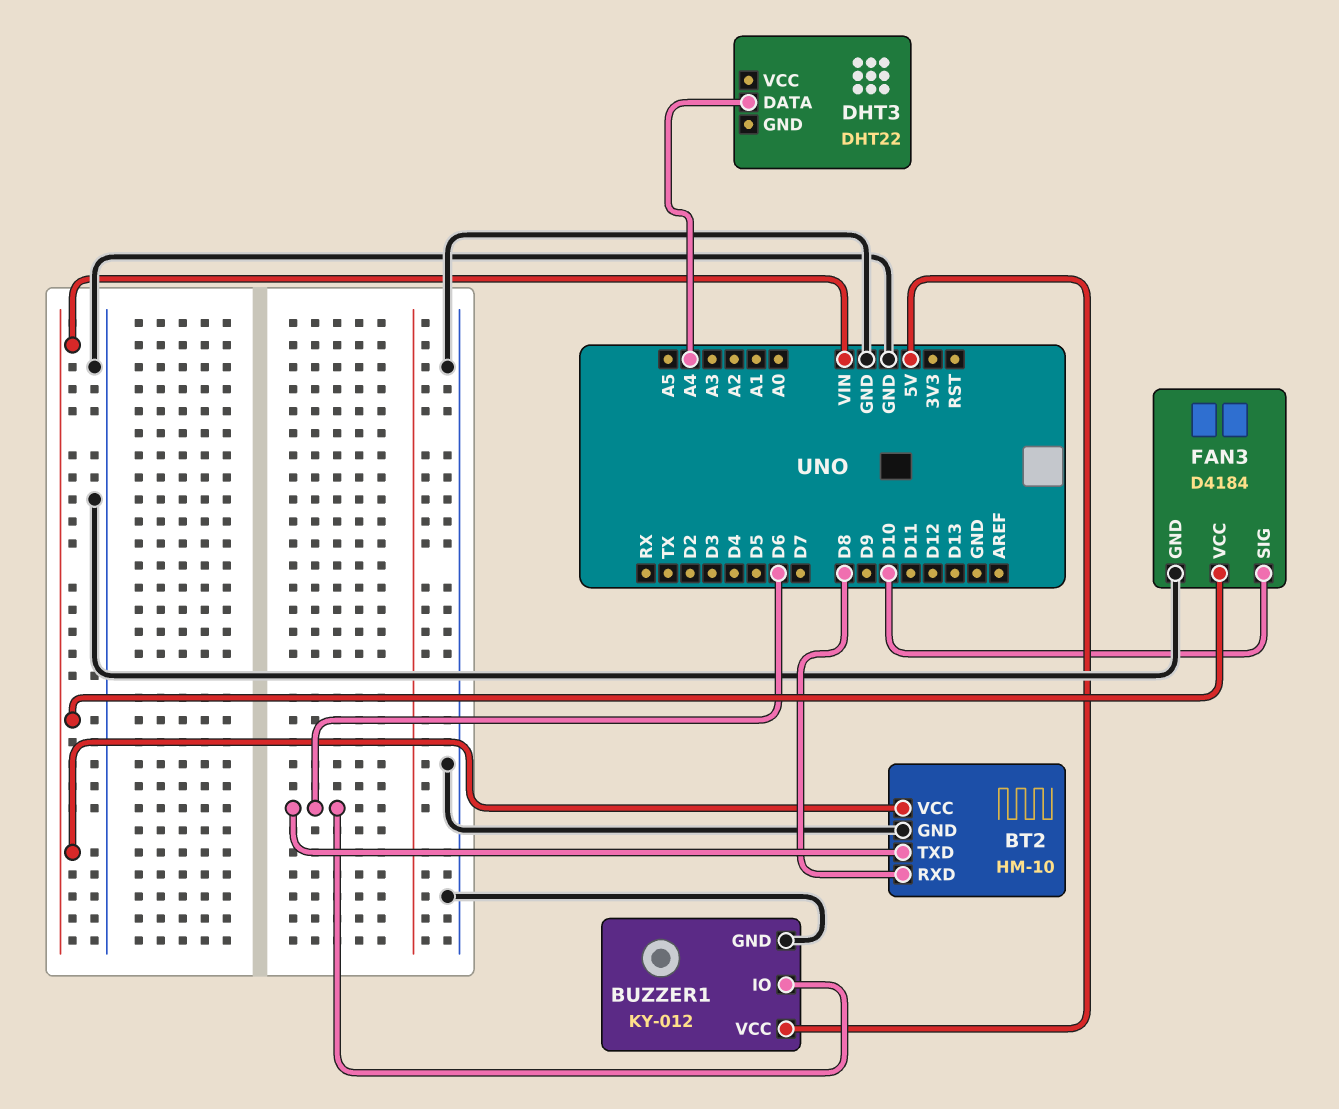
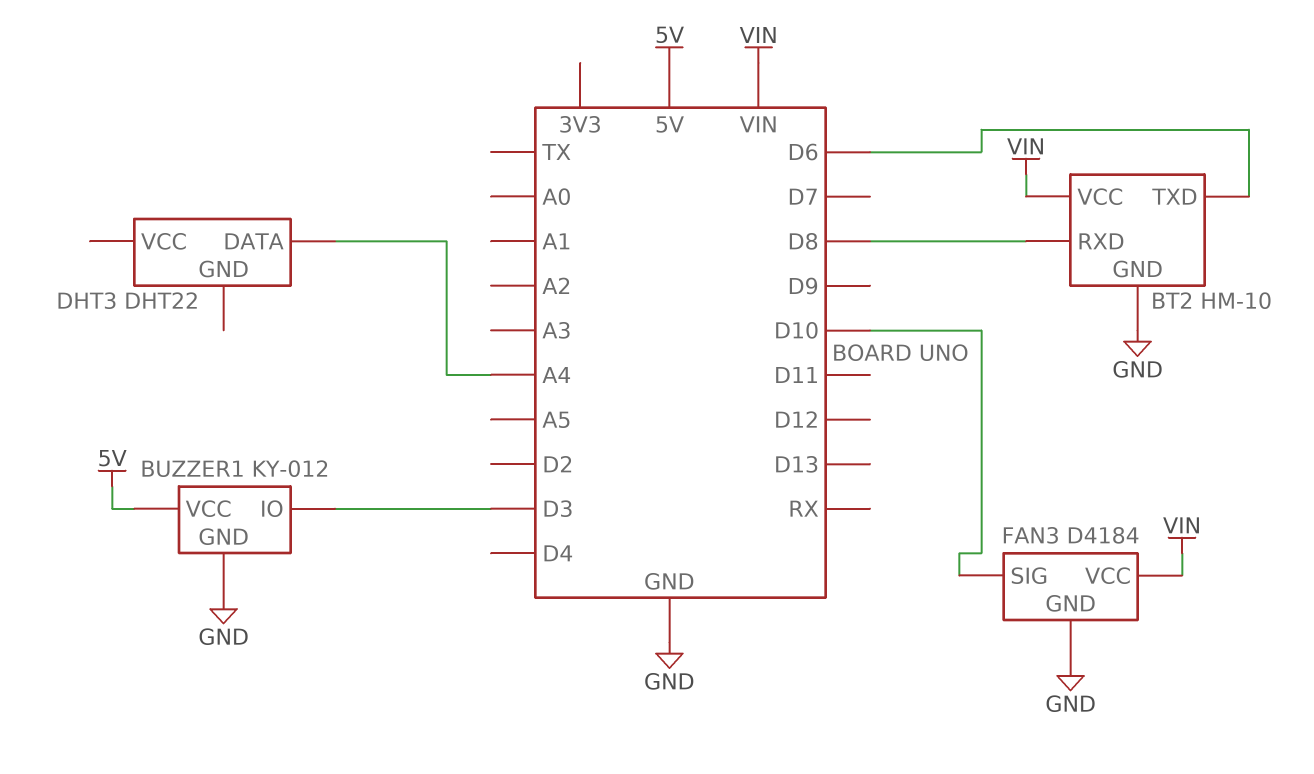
BUZZER1 pin IO: D6 -> D3

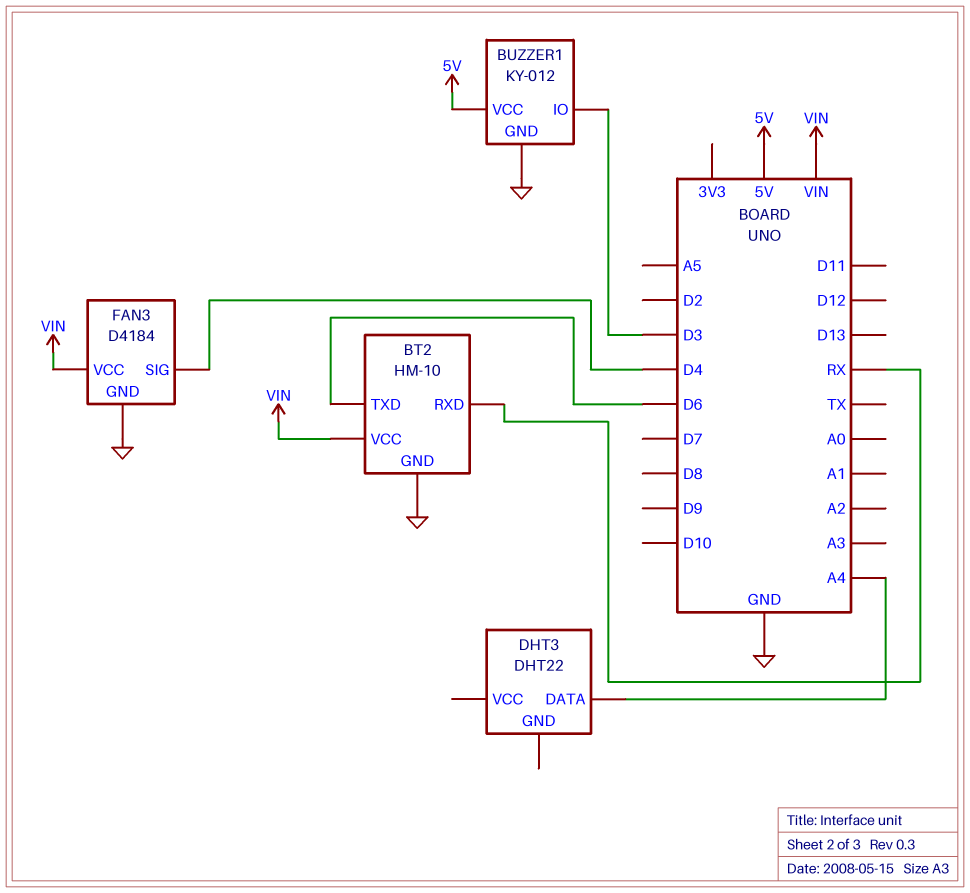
BT2 pin RXD: D8 -> RX
FAN3 pin SIG: D10 -> D4

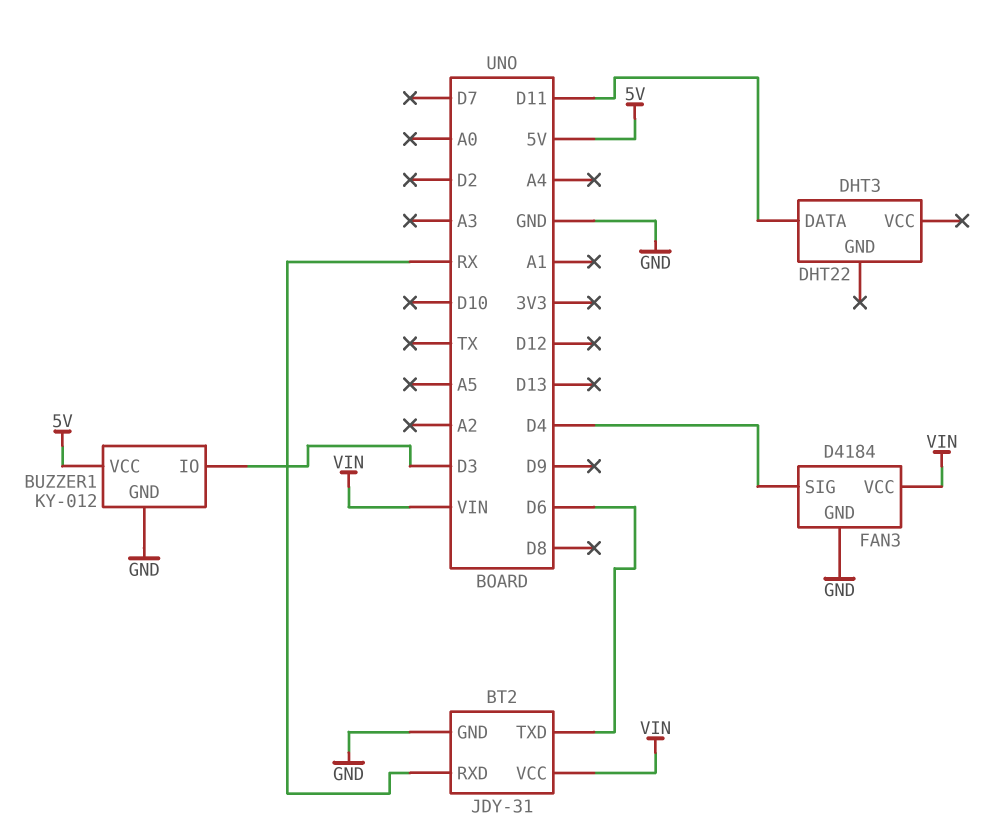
BT2: HM-10 -> JDY-31
DHT3 pin DATA: A4 -> D11

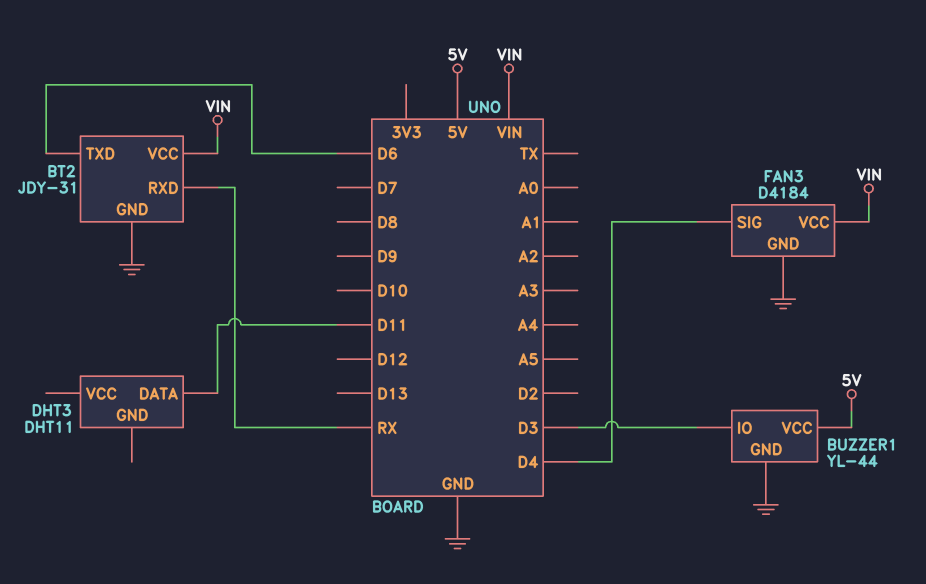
BUZZER1: KY-012 -> YL-44
DHT3: DHT22 -> DHT11

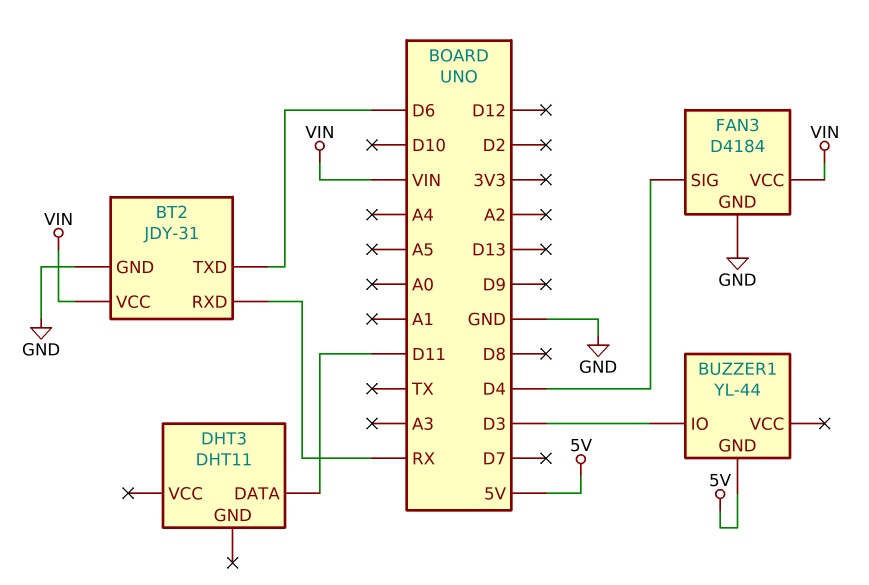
BUZZER1 pin GND: GND -> 5V
BUZZER1 pin VCC: 5V -> none

